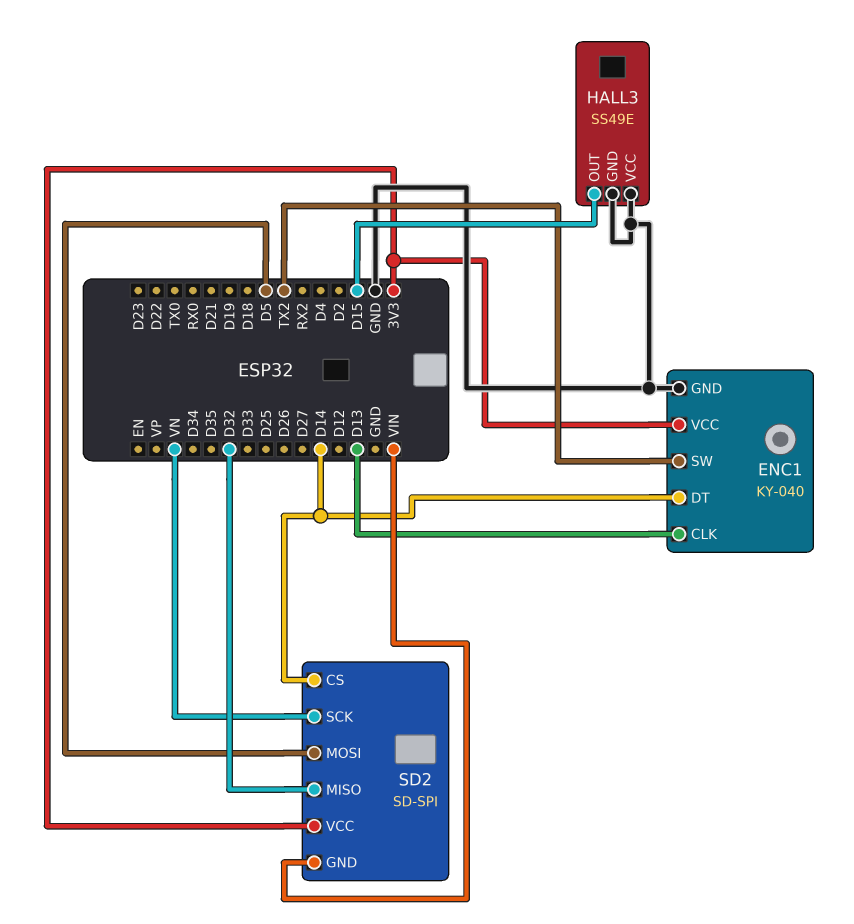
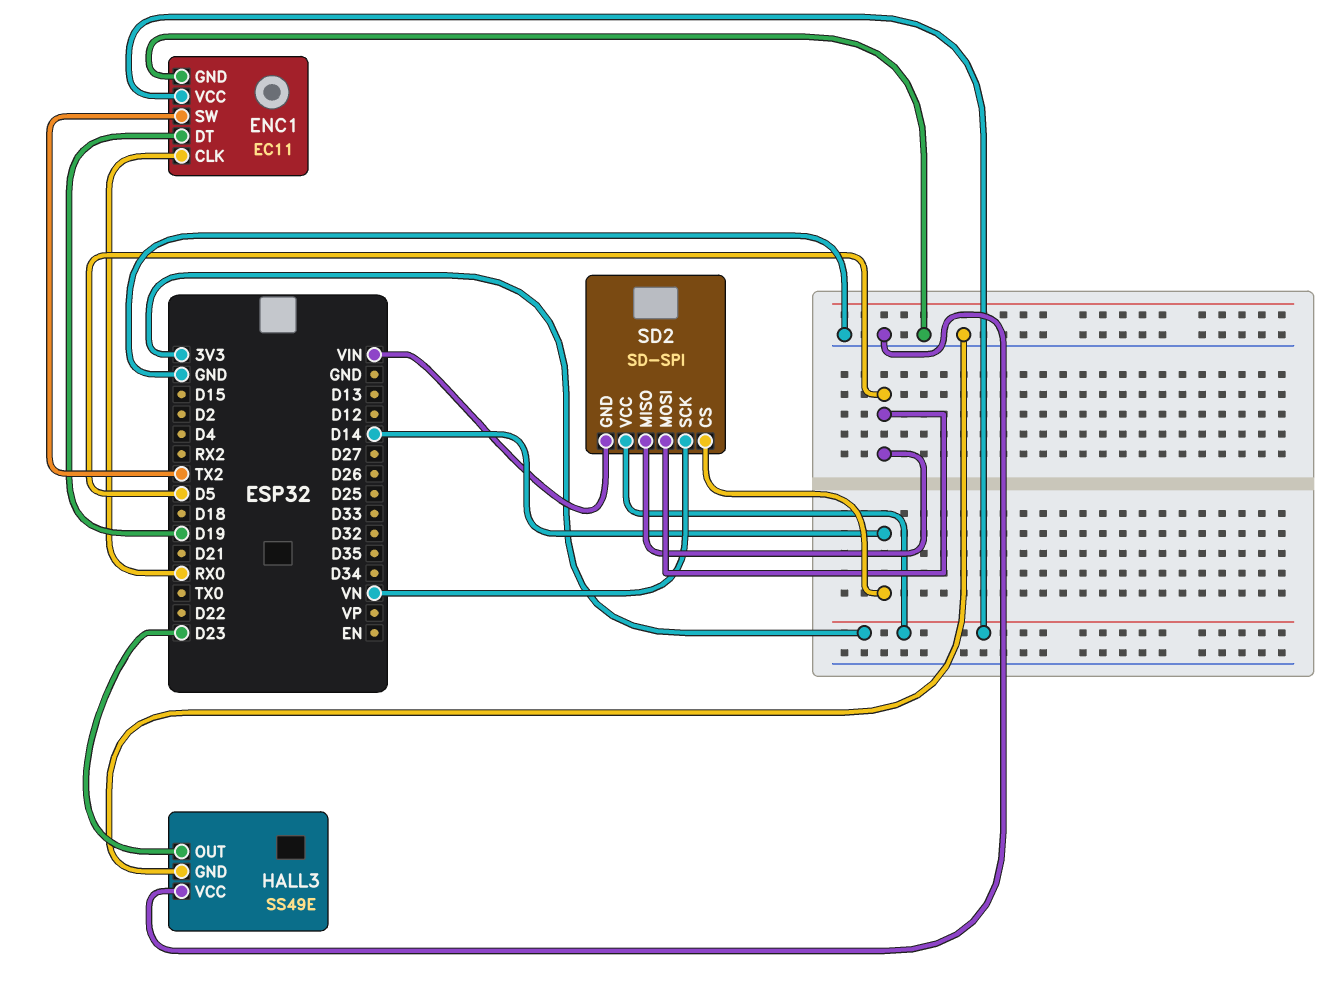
ENC1: KY-040 -> EC11
ENC1 pin CLK: D13 -> RX0
ENC1 pin DT: D14 -> D19
HALL3 pin OUT: D15 -> D23
SD2 pin MISO: D32 -> D5

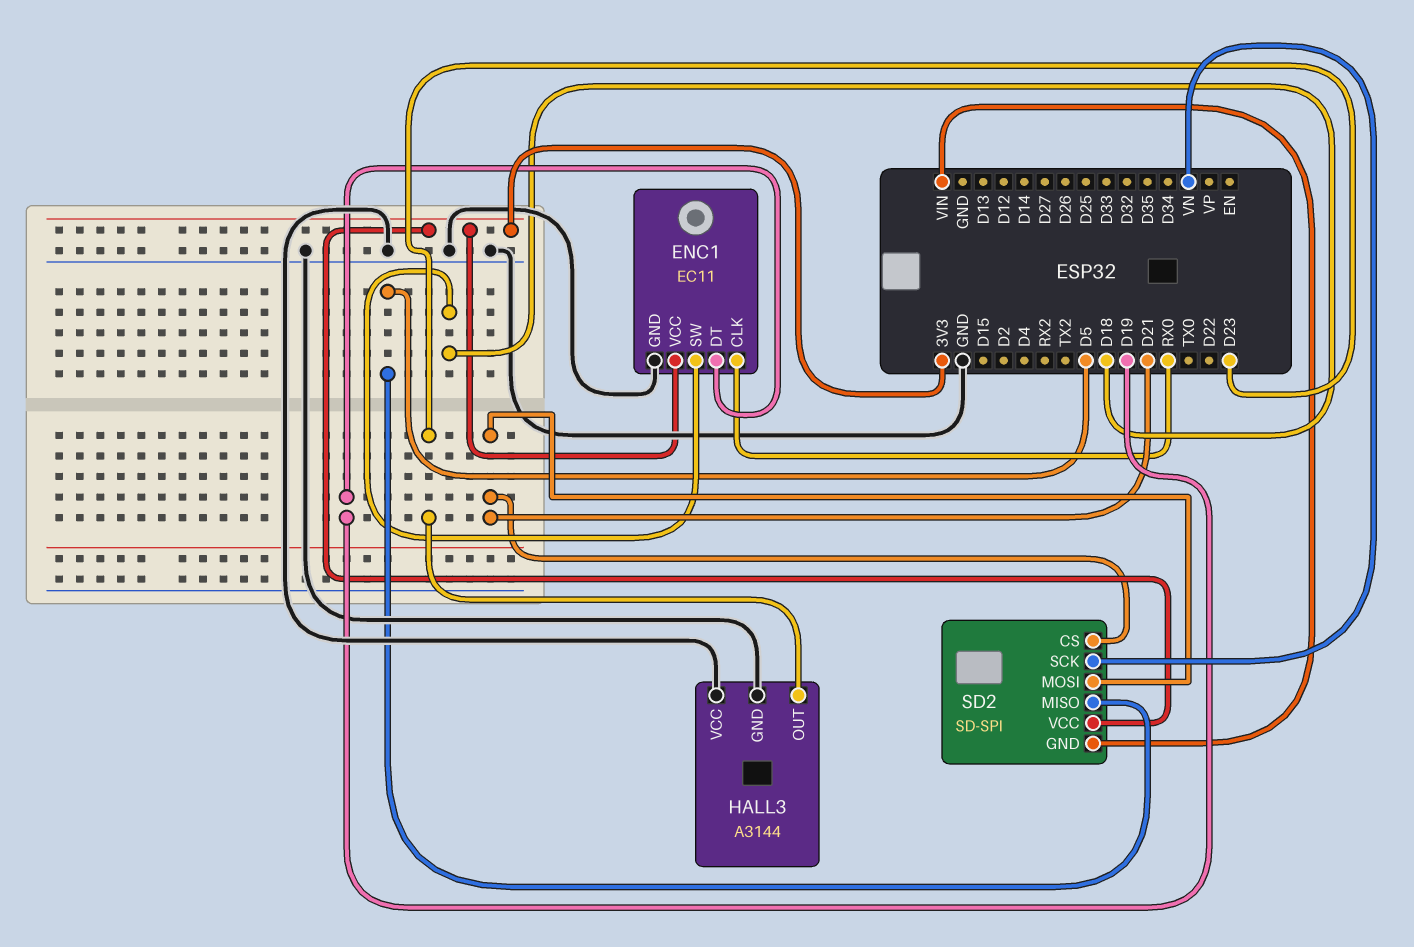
ENC1 pin SW: TX2 -> D18
HALL3: SS49E -> A3144
SD2 pin CS: D14 -> D21
SD2 pin MOSI: D5 -> D21

